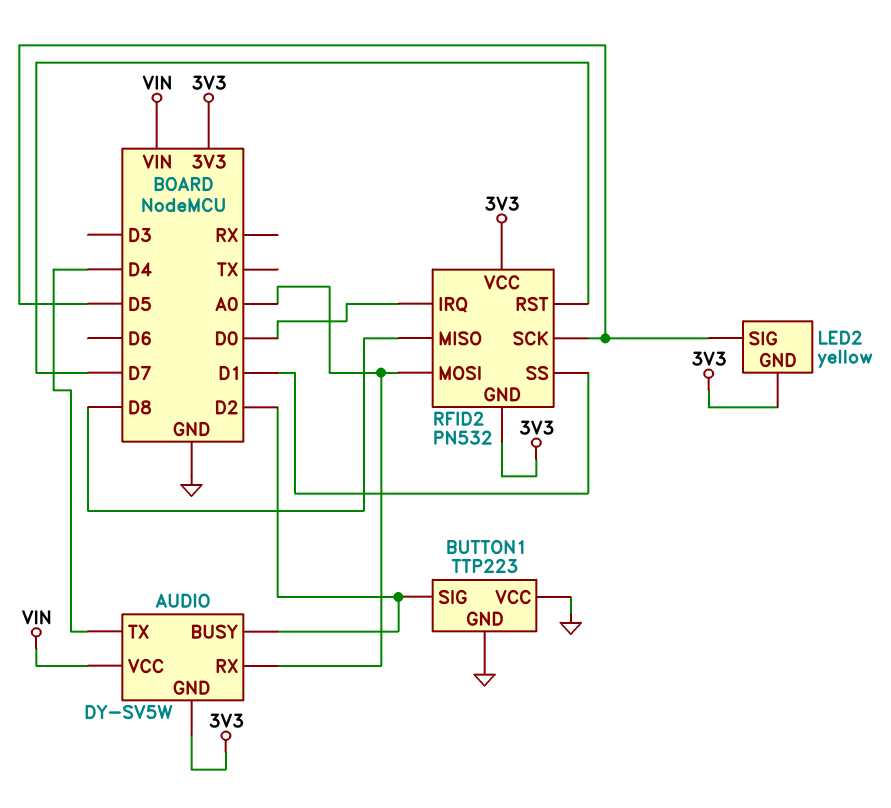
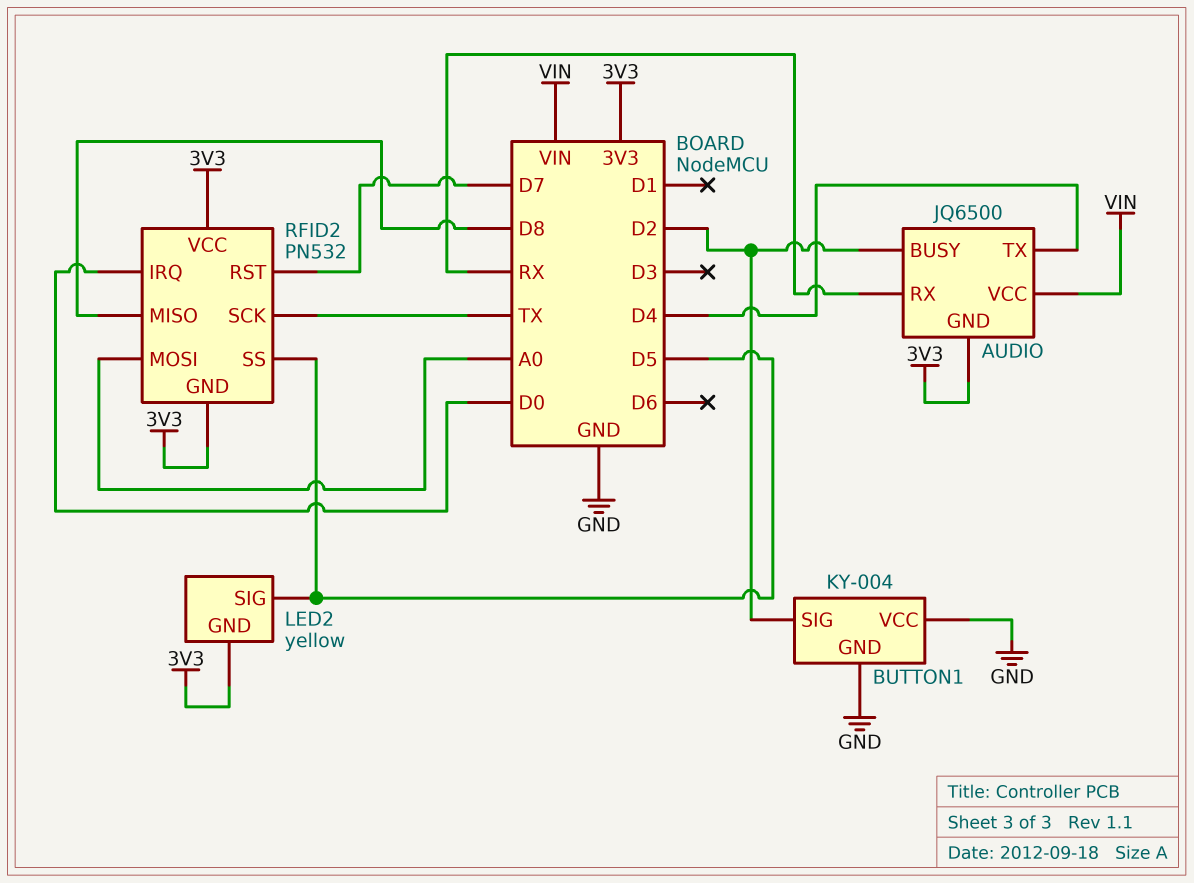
AUDIO: DY-SV5W -> JQ6500
AUDIO pin RX: A0 -> RX
BUTTON1: TTP223 -> KY-004
RFID2 pin SCK: D5 -> TX
RFID2 pin SS: D1 -> D5

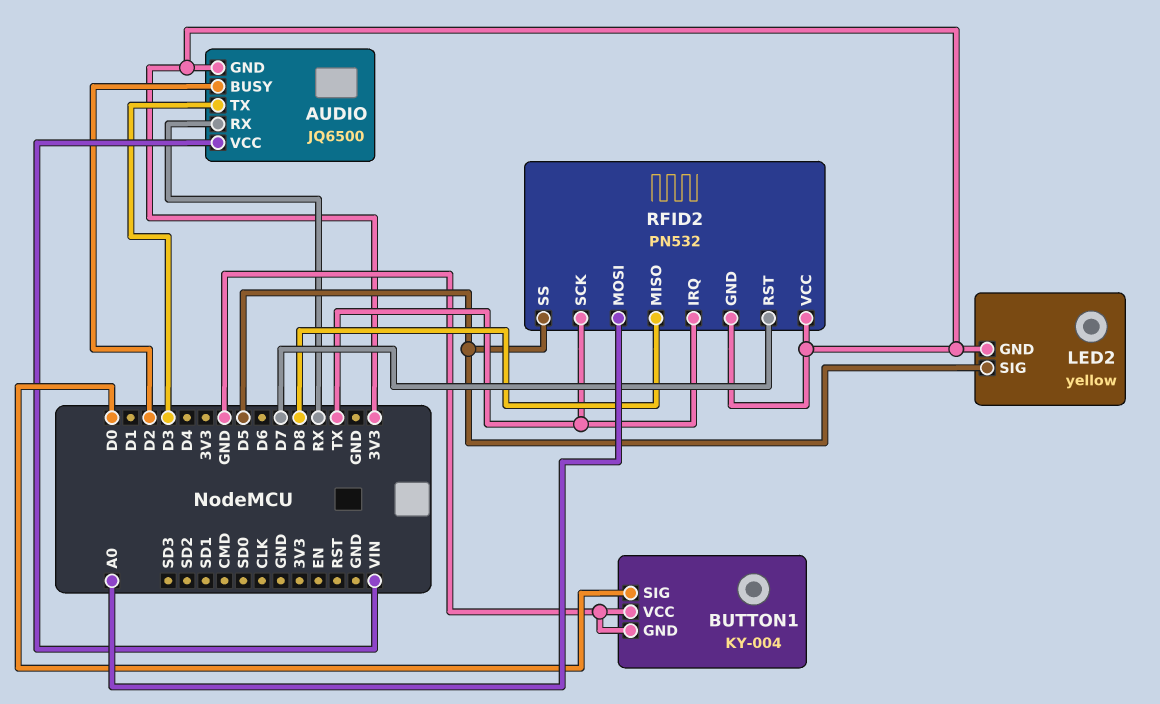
AUDIO pin TX: D4 -> D3
BUTTON1 pin SIG: D2 -> D0
RFID2 pin IRQ: D0 -> TX

